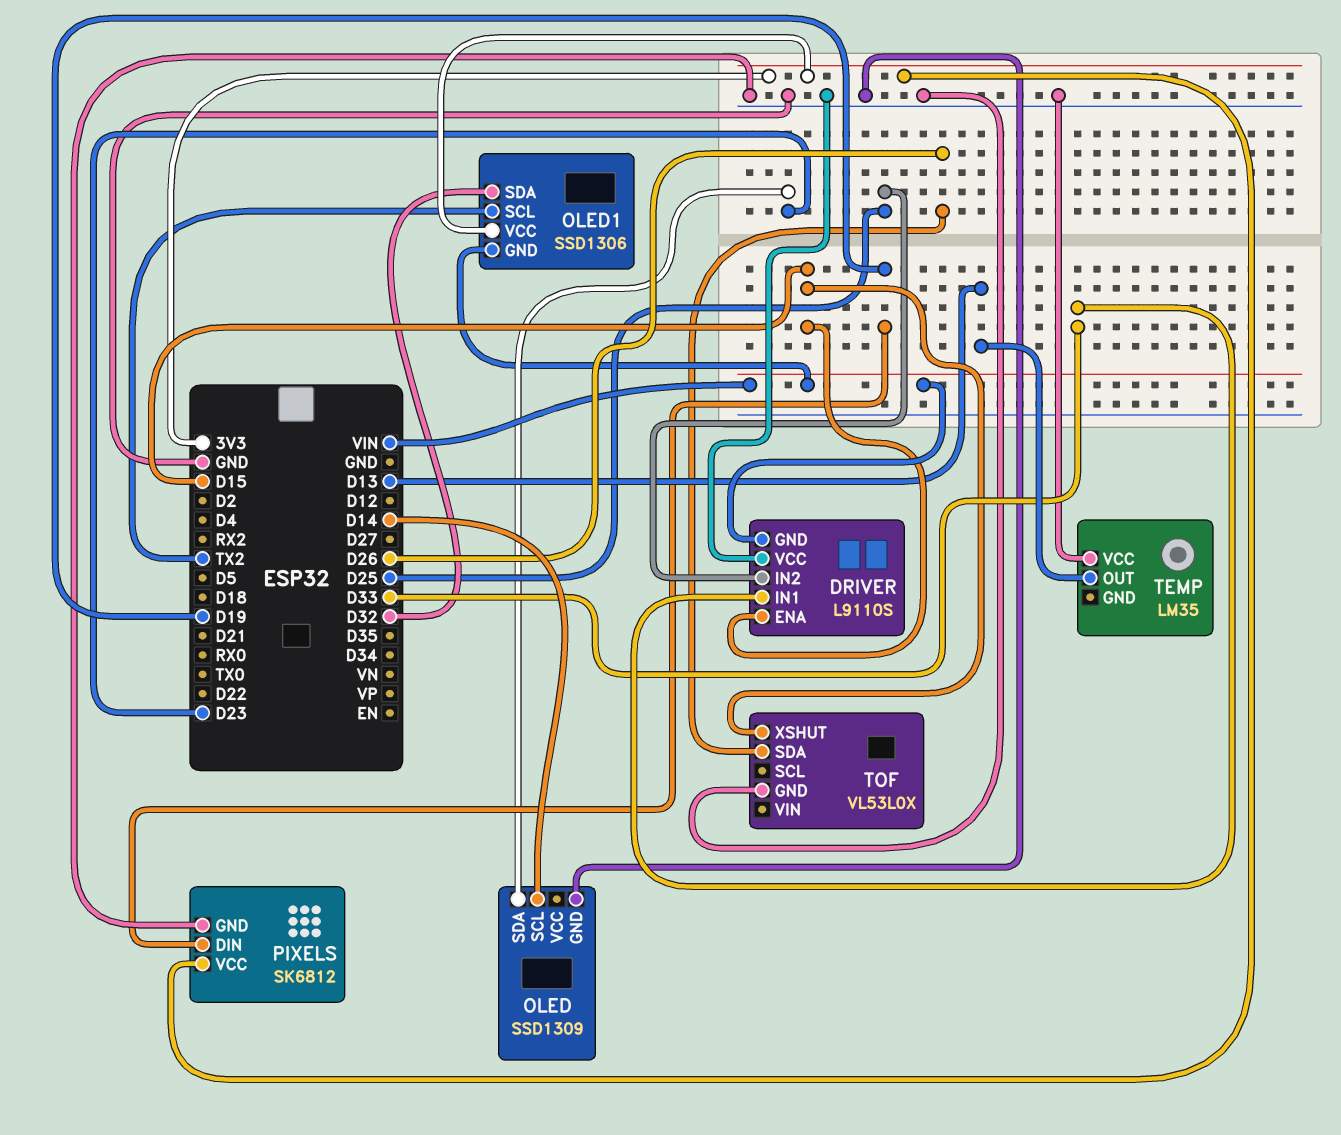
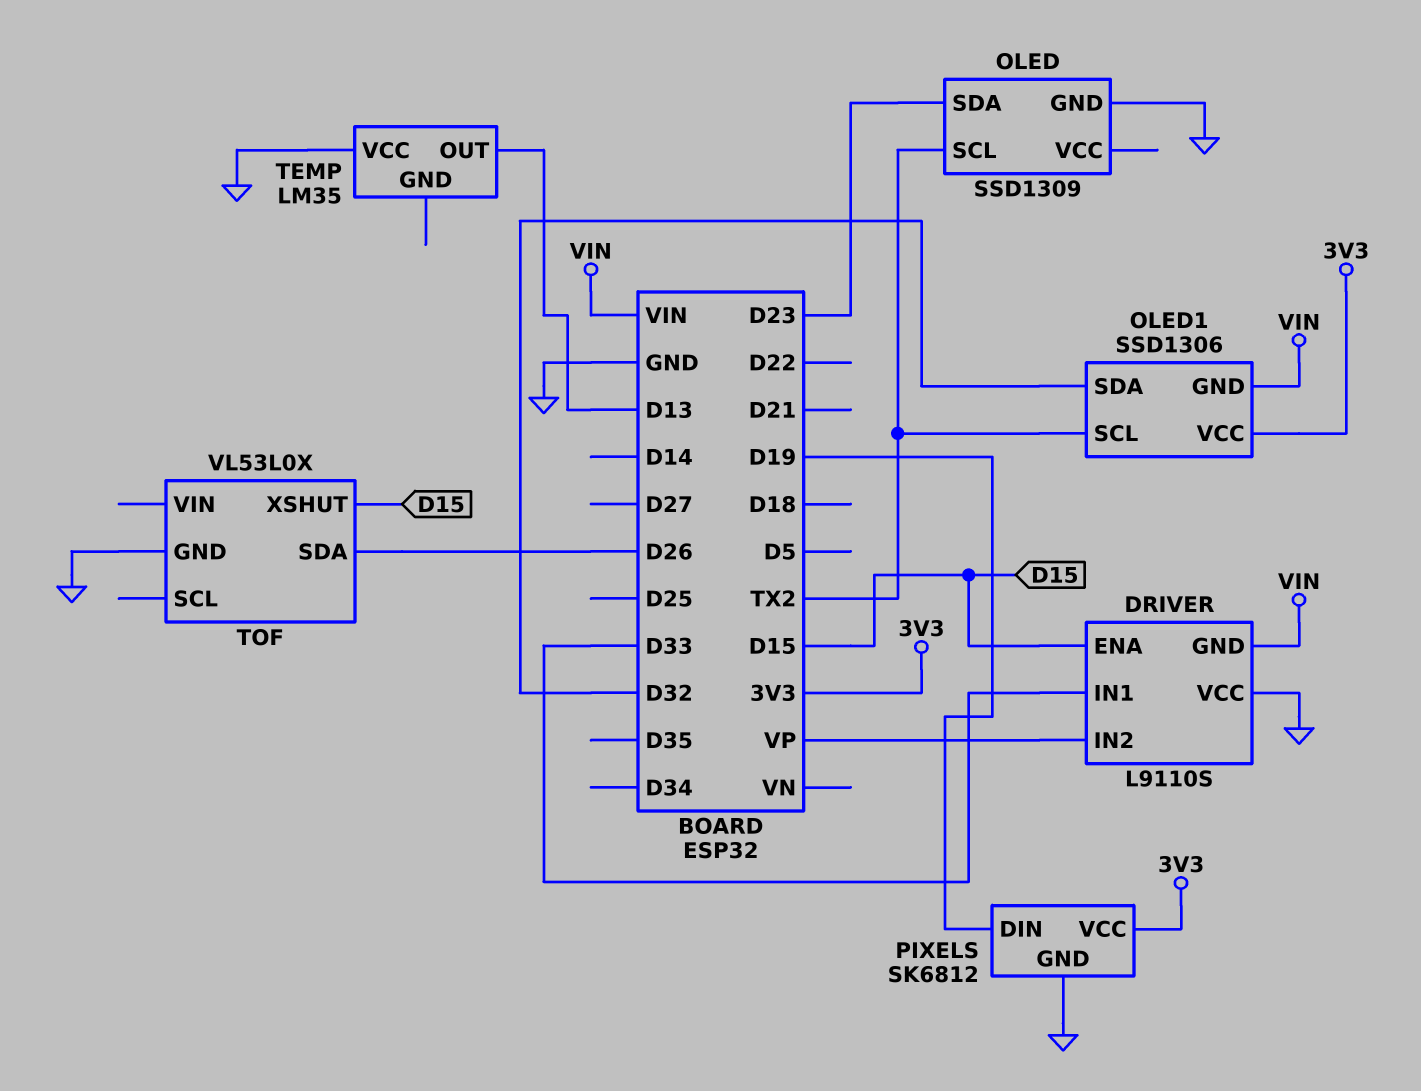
DRIVER pin IN2: D25 -> VP
OLED pin SCL: D14 -> TX2

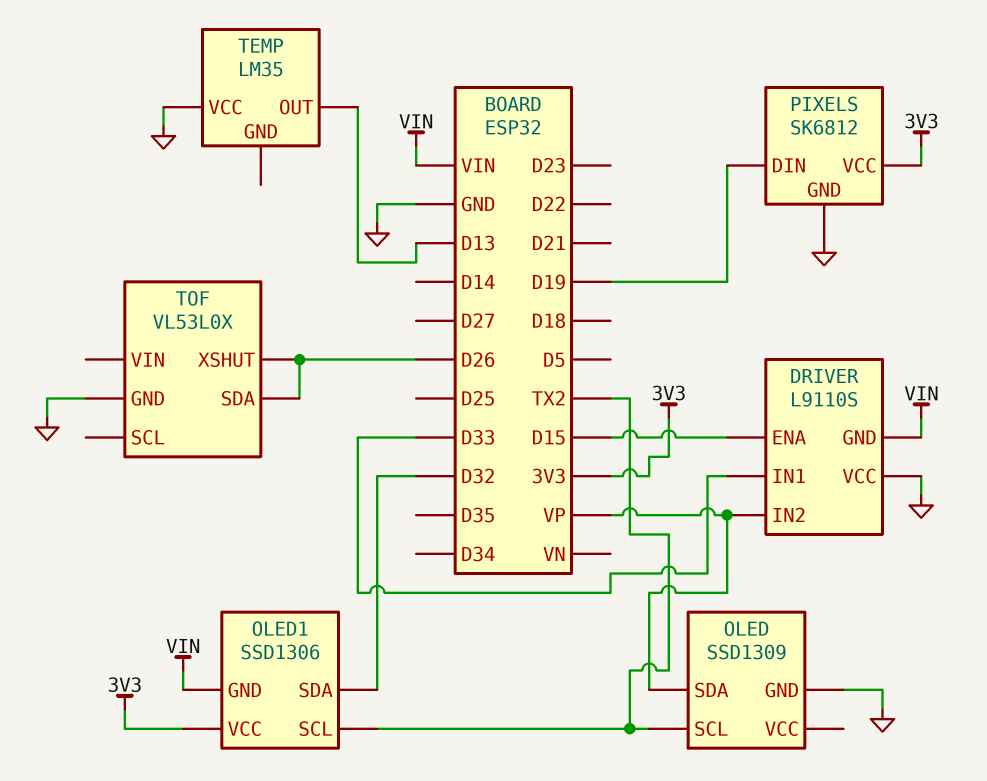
OLED pin SDA: D23 -> VP
TOF pin XSHUT: D15 -> D26

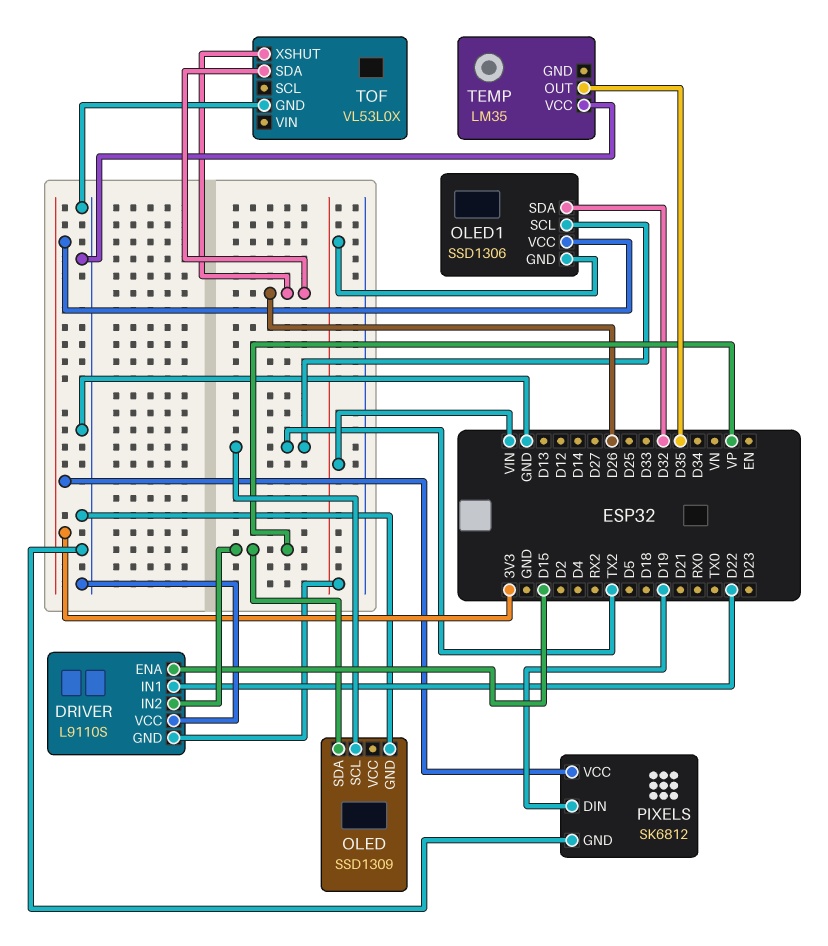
DRIVER pin IN1: D33 -> D22
TEMP pin OUT: D13 -> D35

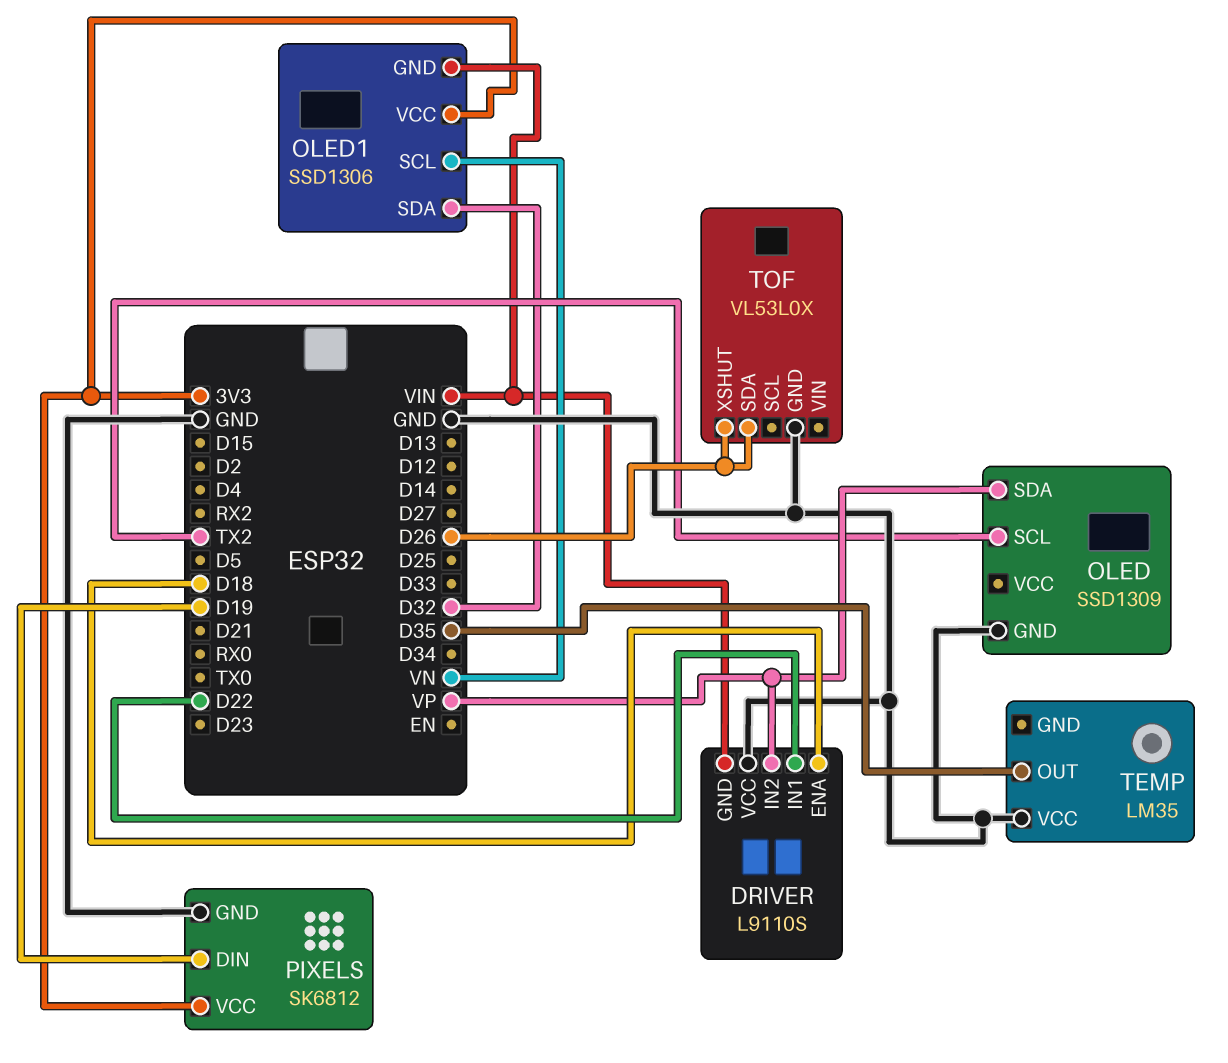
DRIVER pin ENA: D15 -> D18
OLED1 pin SCL: TX2 -> VN

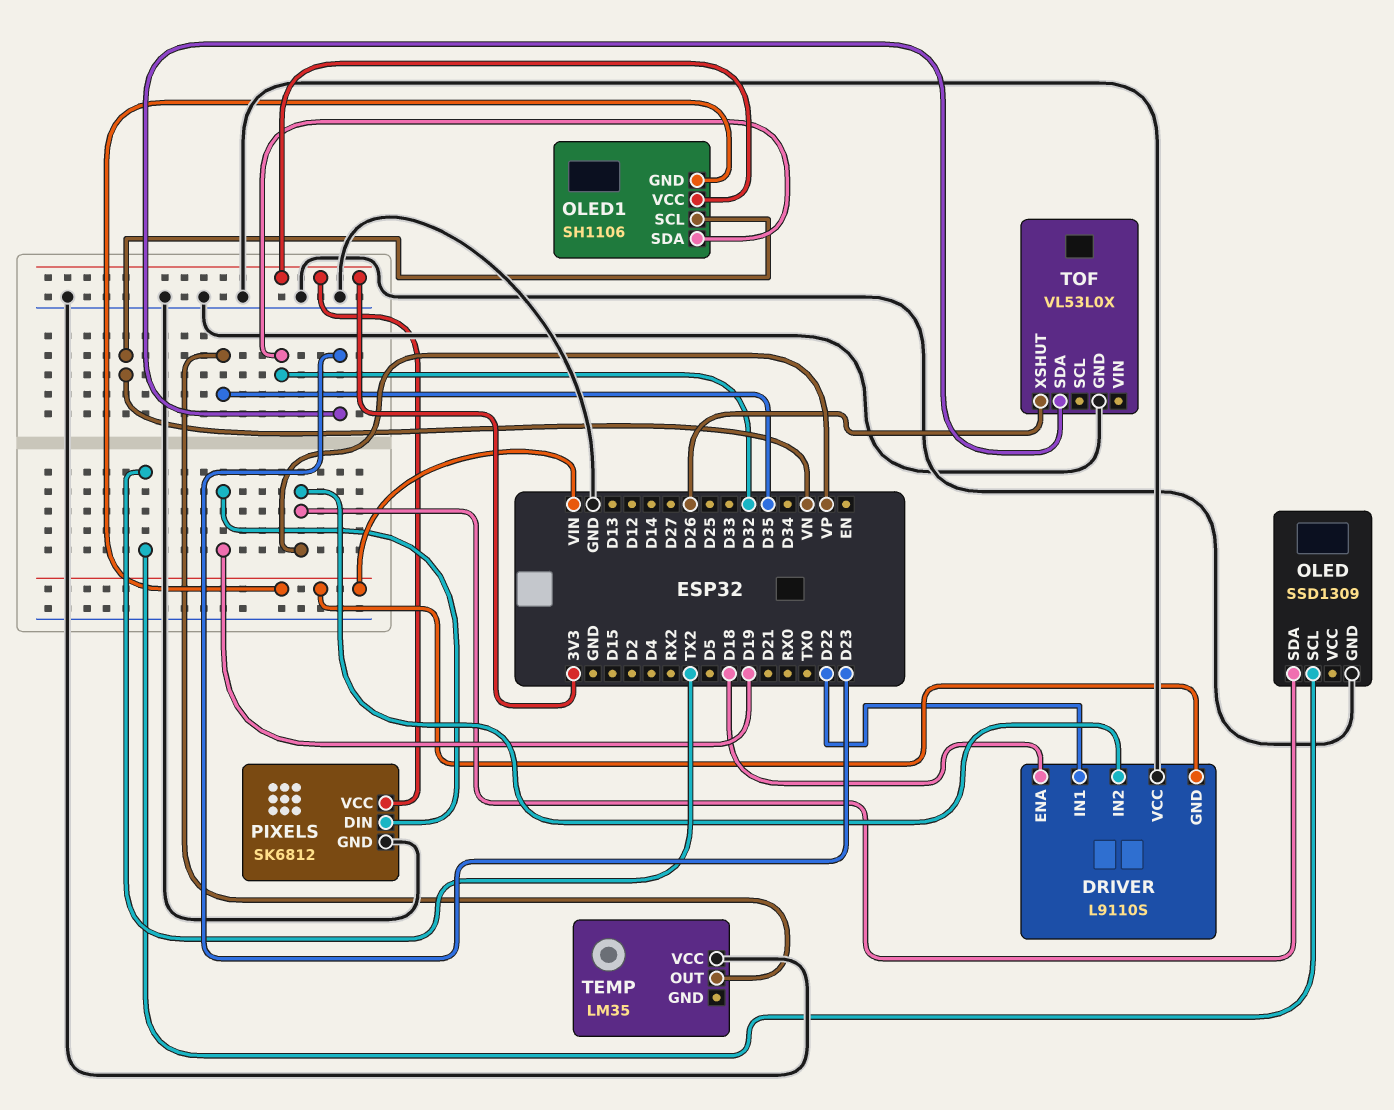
OLED1: SSD1306 -> SH1106
TOF pin SDA: D26 -> D23

